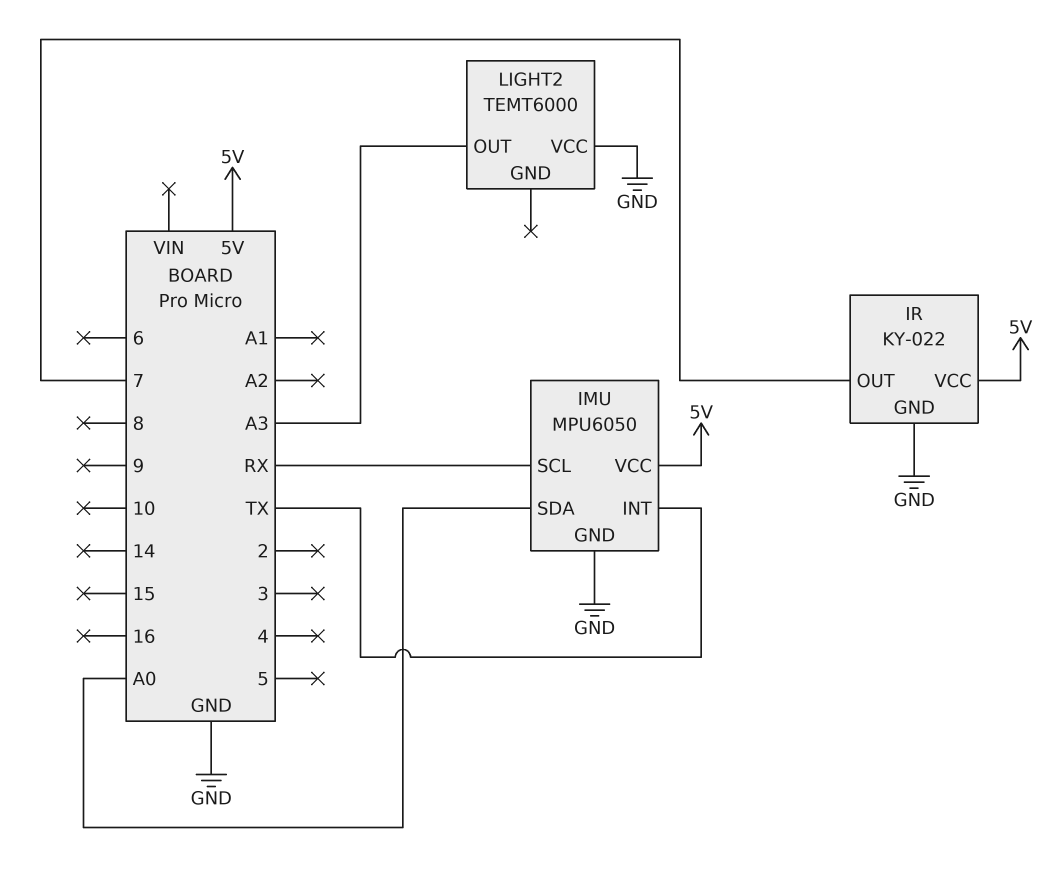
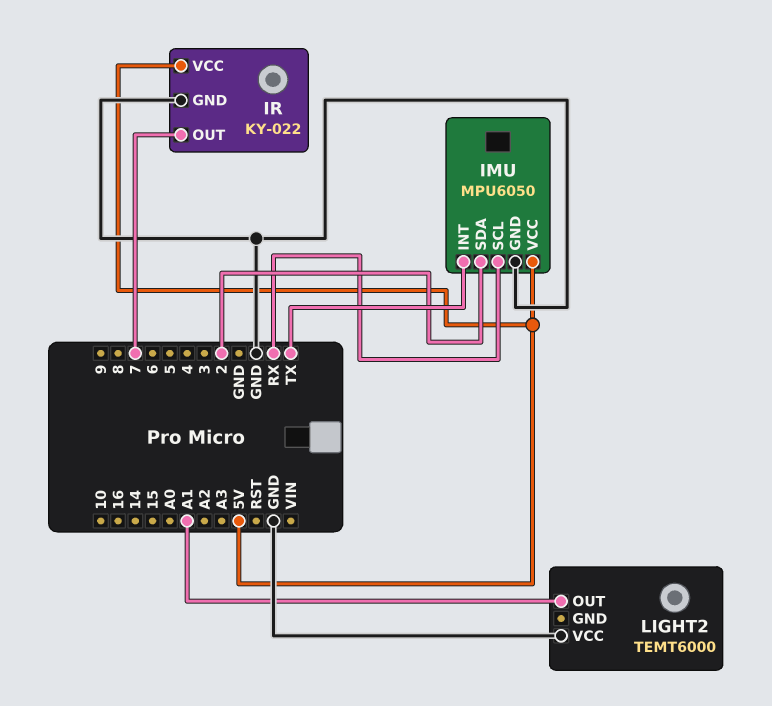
IMU pin SDA: A0 -> 2
LIGHT2 pin OUT: A3 -> A1

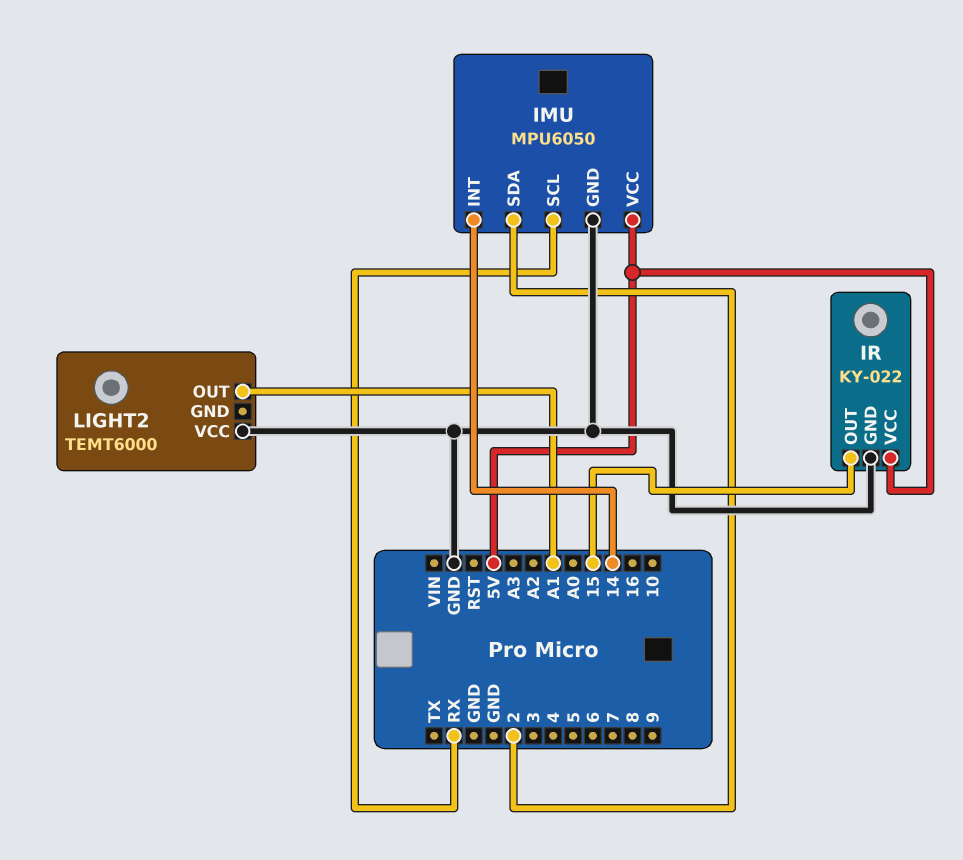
IMU pin INT: TX -> 14
IR pin OUT: 7 -> 15

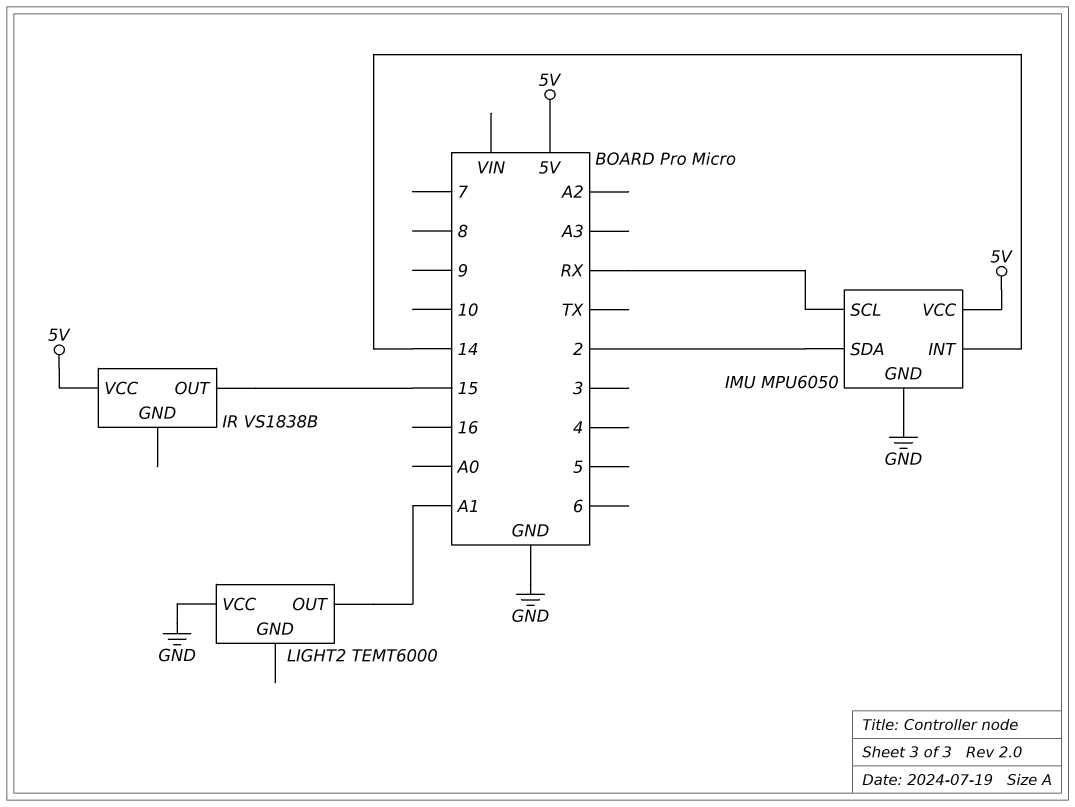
IR: KY-022 -> VS1838B
IR pin GND: GND -> none

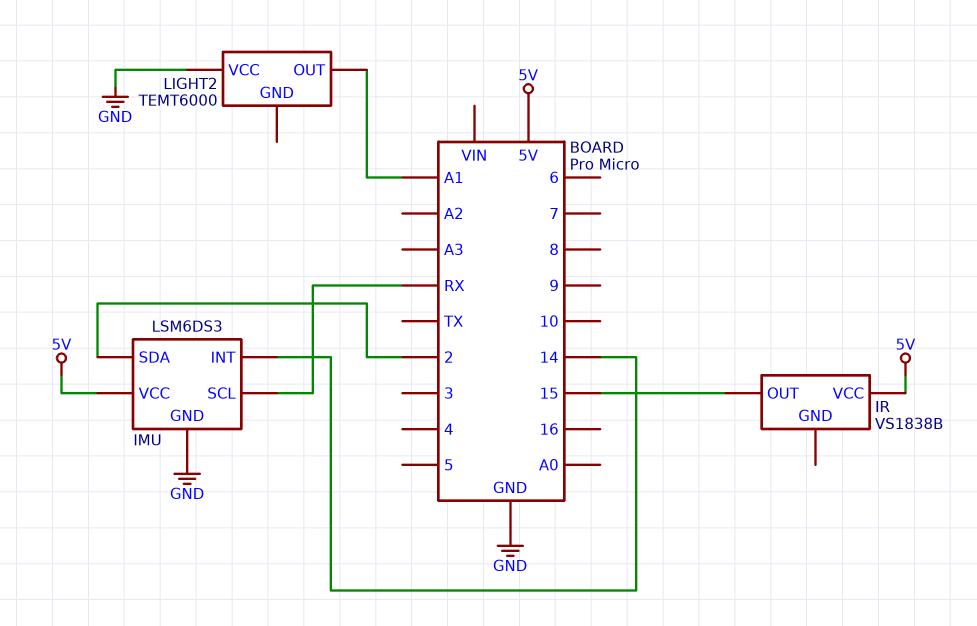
IMU: MPU6050 -> LSM6DS3

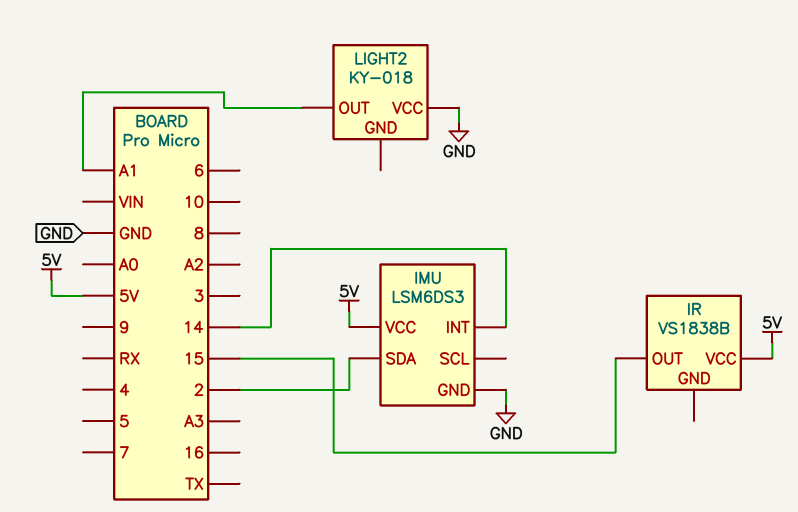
IMU pin SCL: RX -> none
LIGHT2: TEMT6000 -> KY-018

